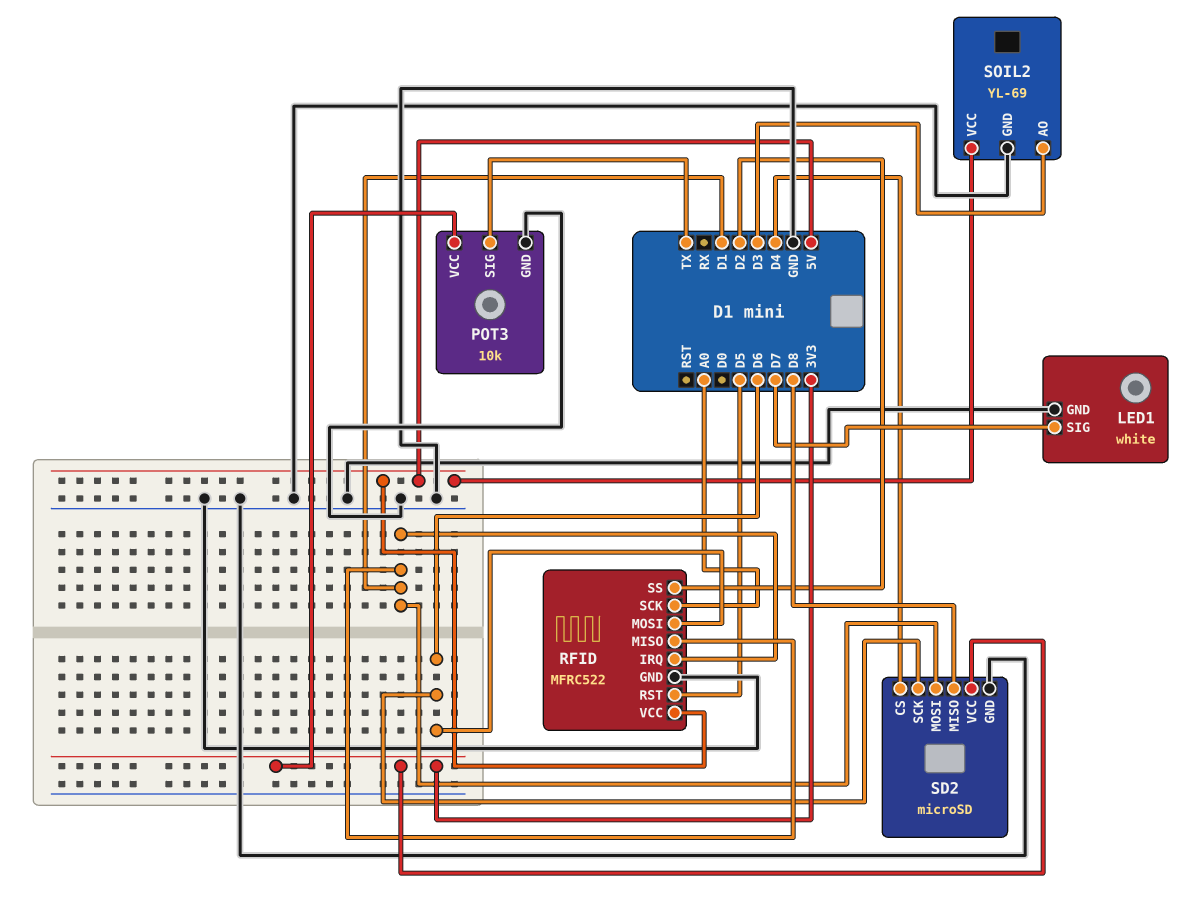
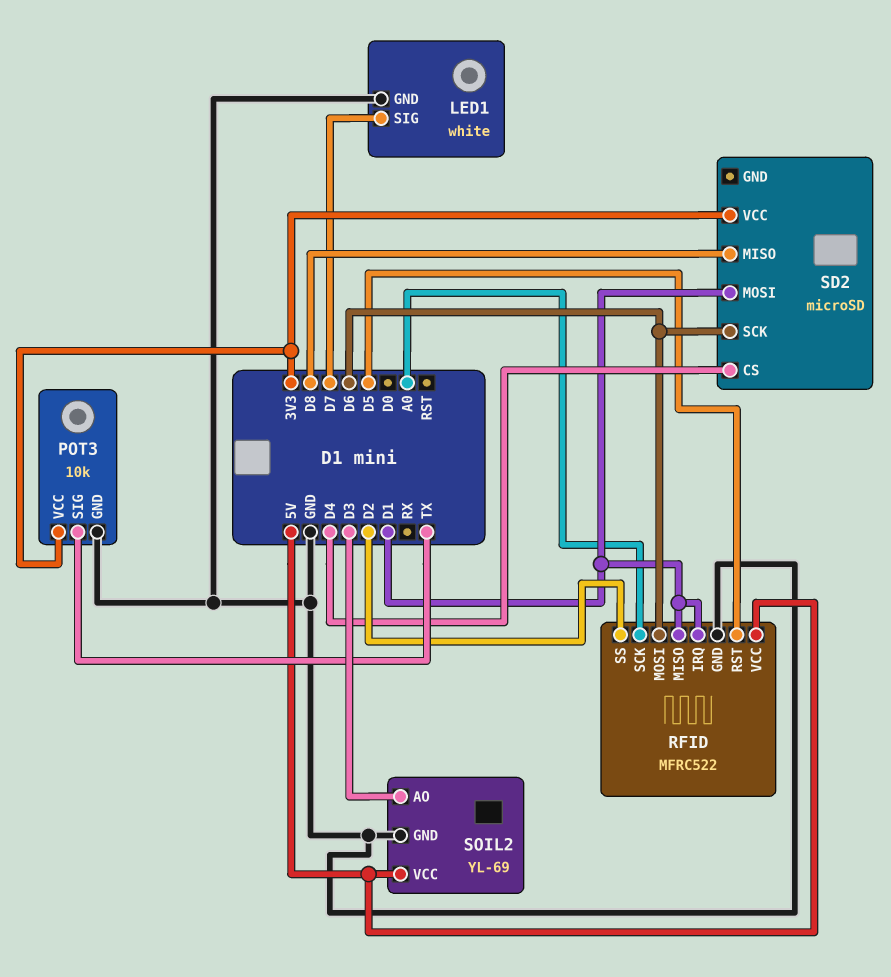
SD2 pin GND: GND -> none

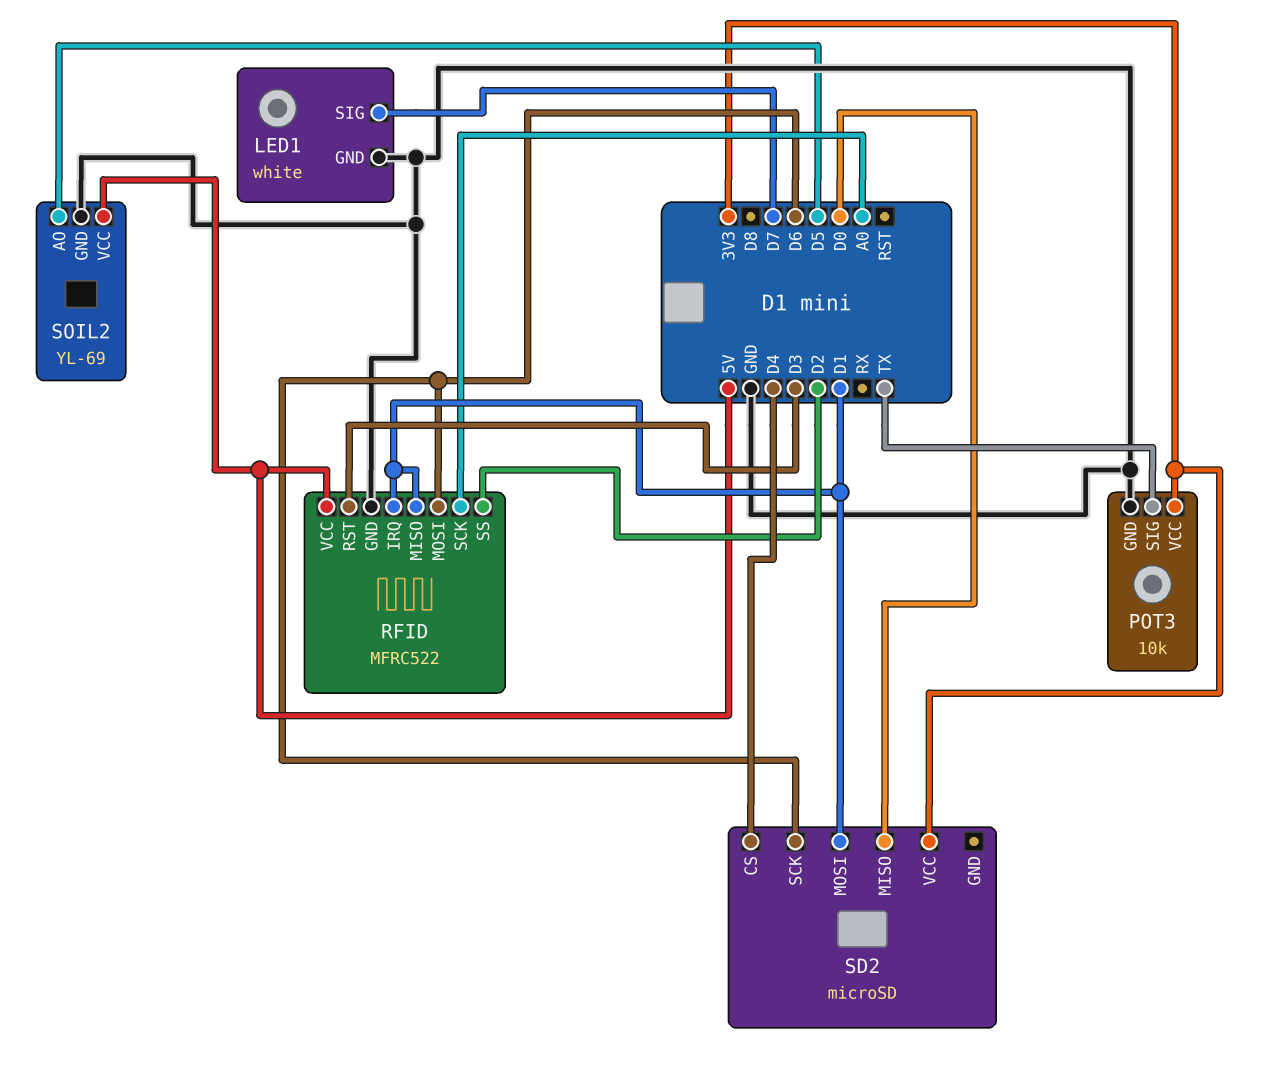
RFID pin RST: D5 -> D3
SD2 pin MISO: D8 -> D0
SOIL2 pin AO: D3 -> D5

